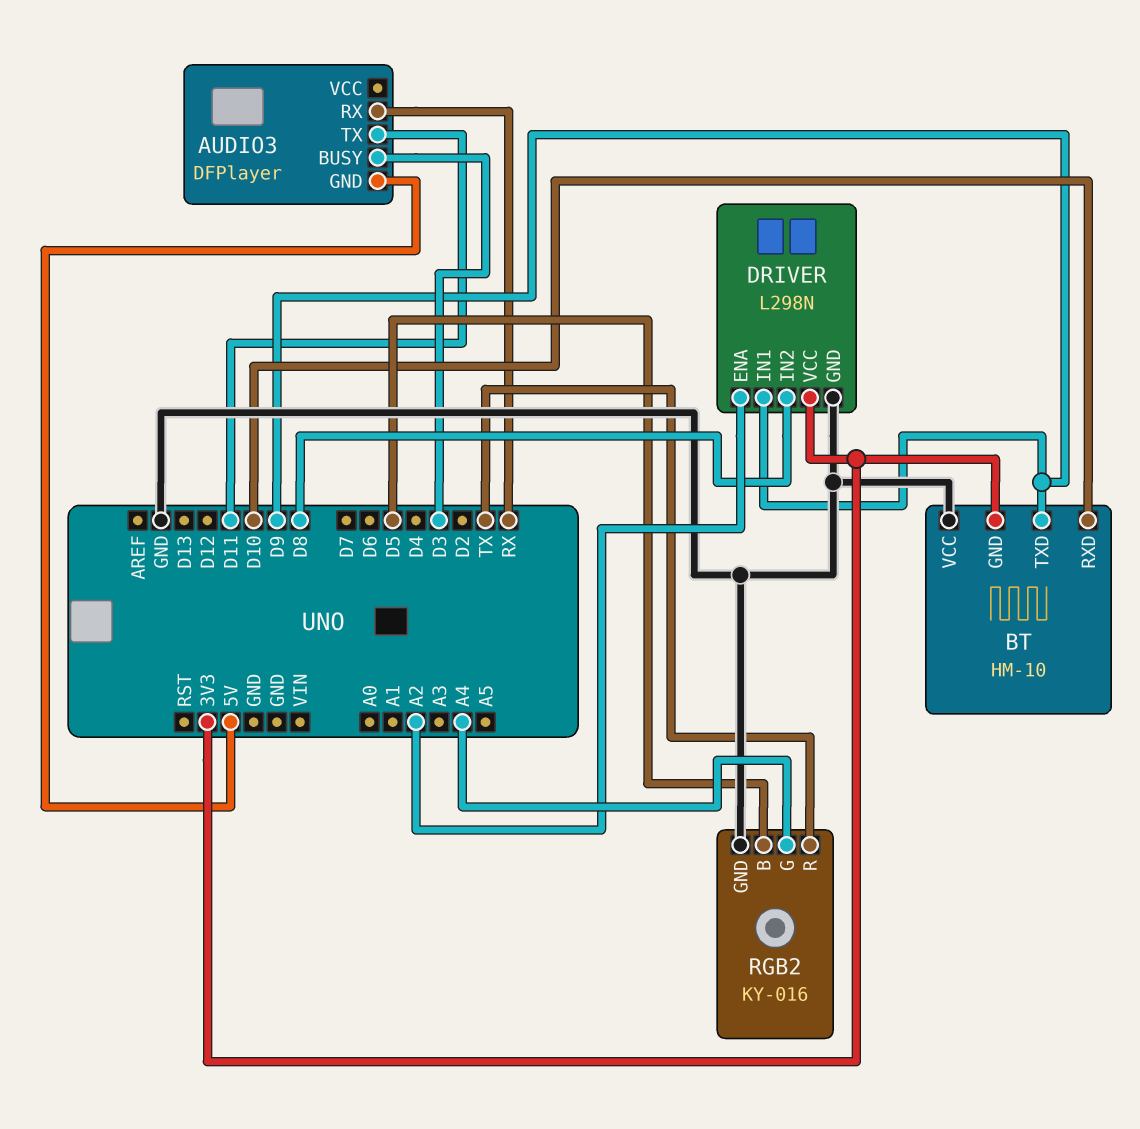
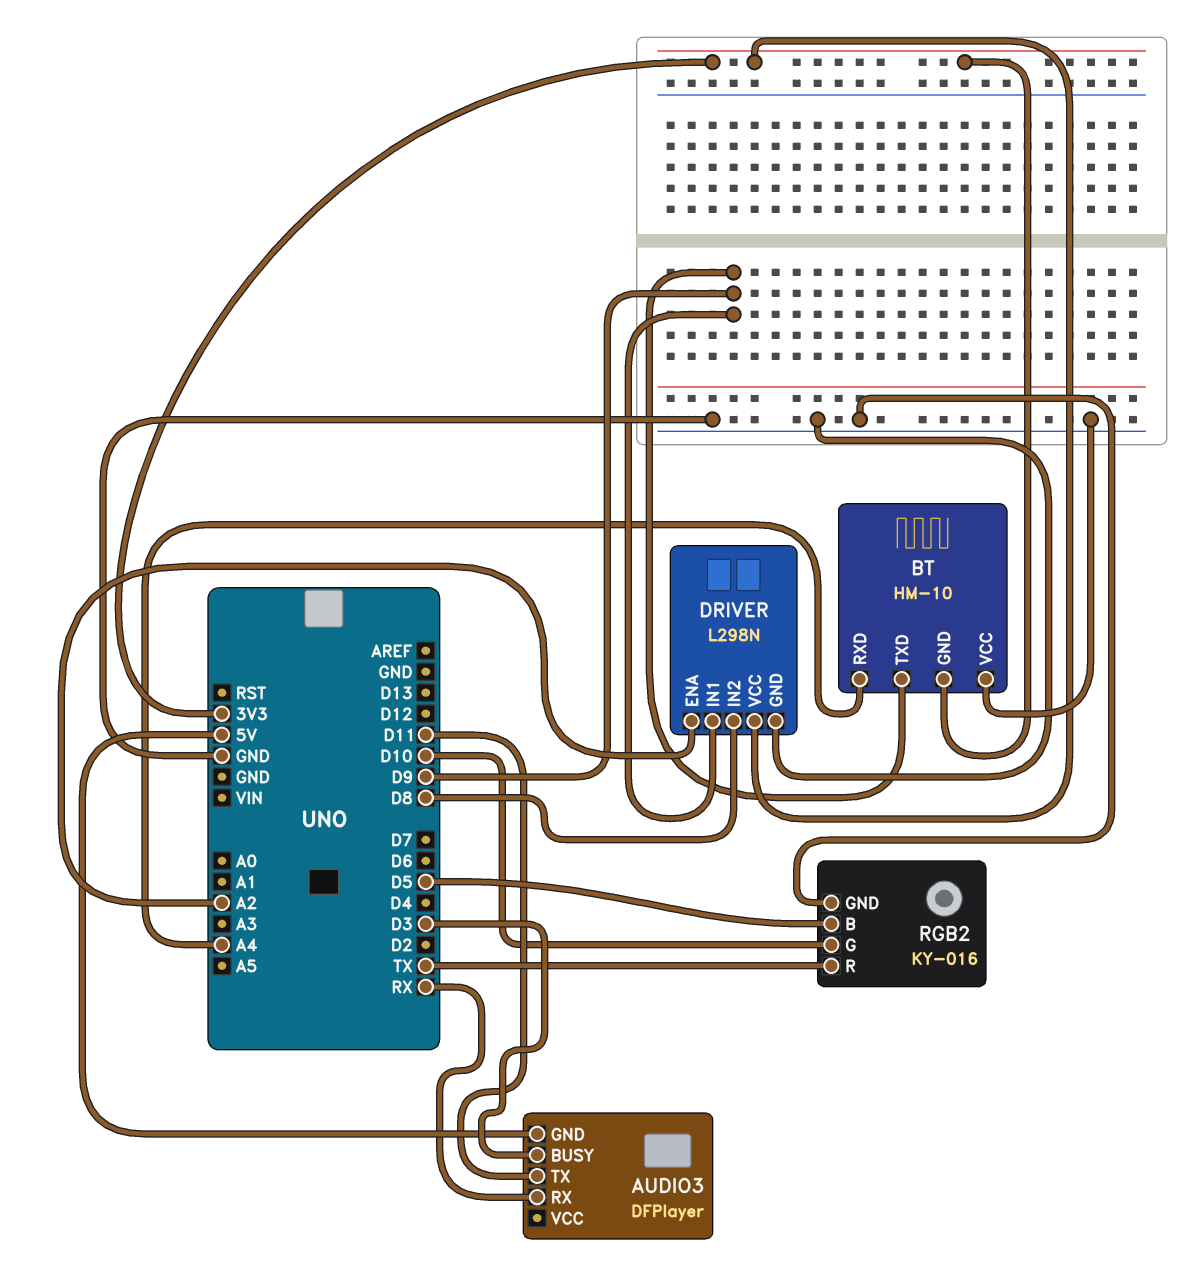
BT pin RXD: D10 -> A4
RGB2 pin G: A4 -> D10

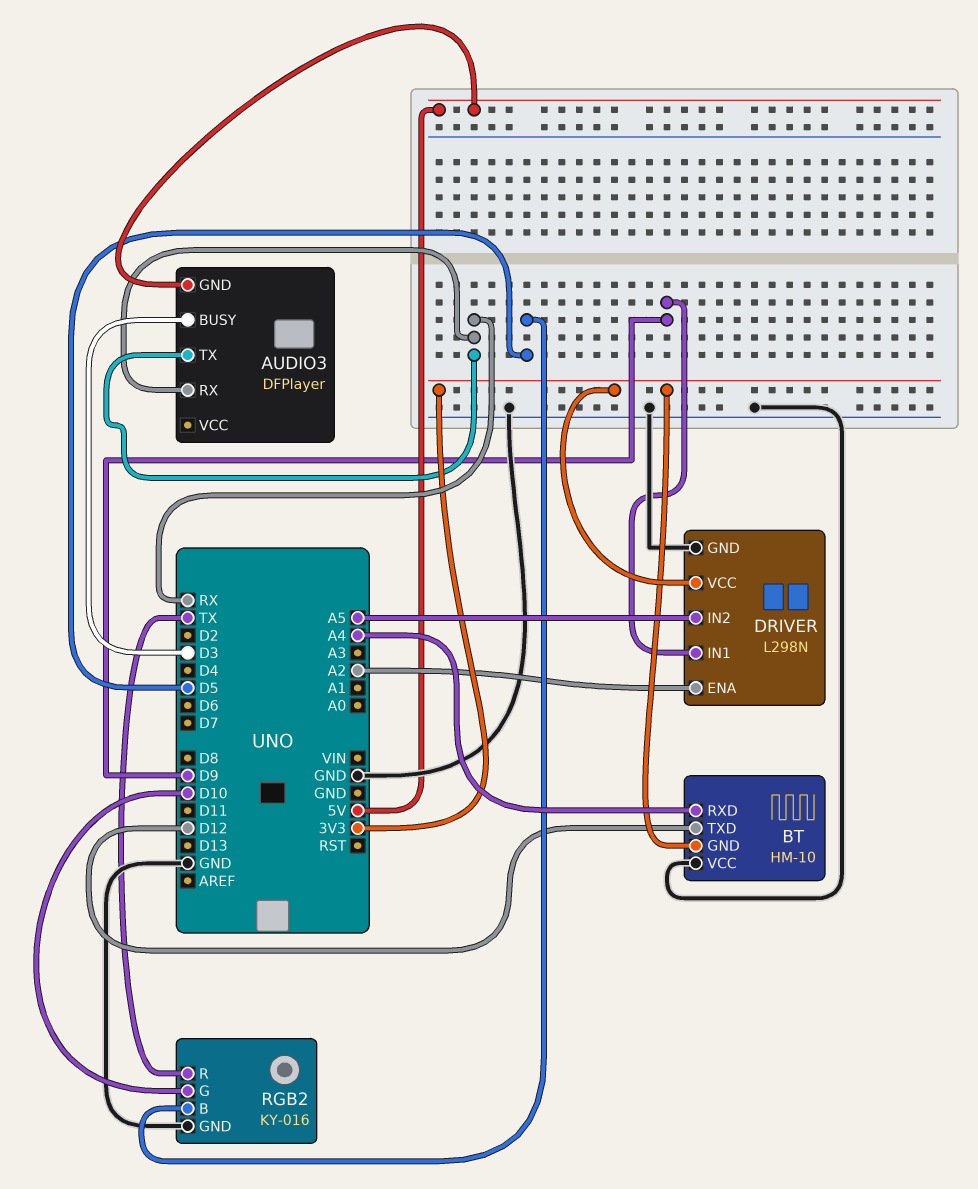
AUDIO3 pin TX: D11 -> RX
BT pin TXD: D9 -> D12
DRIVER pin IN2: D8 -> A5

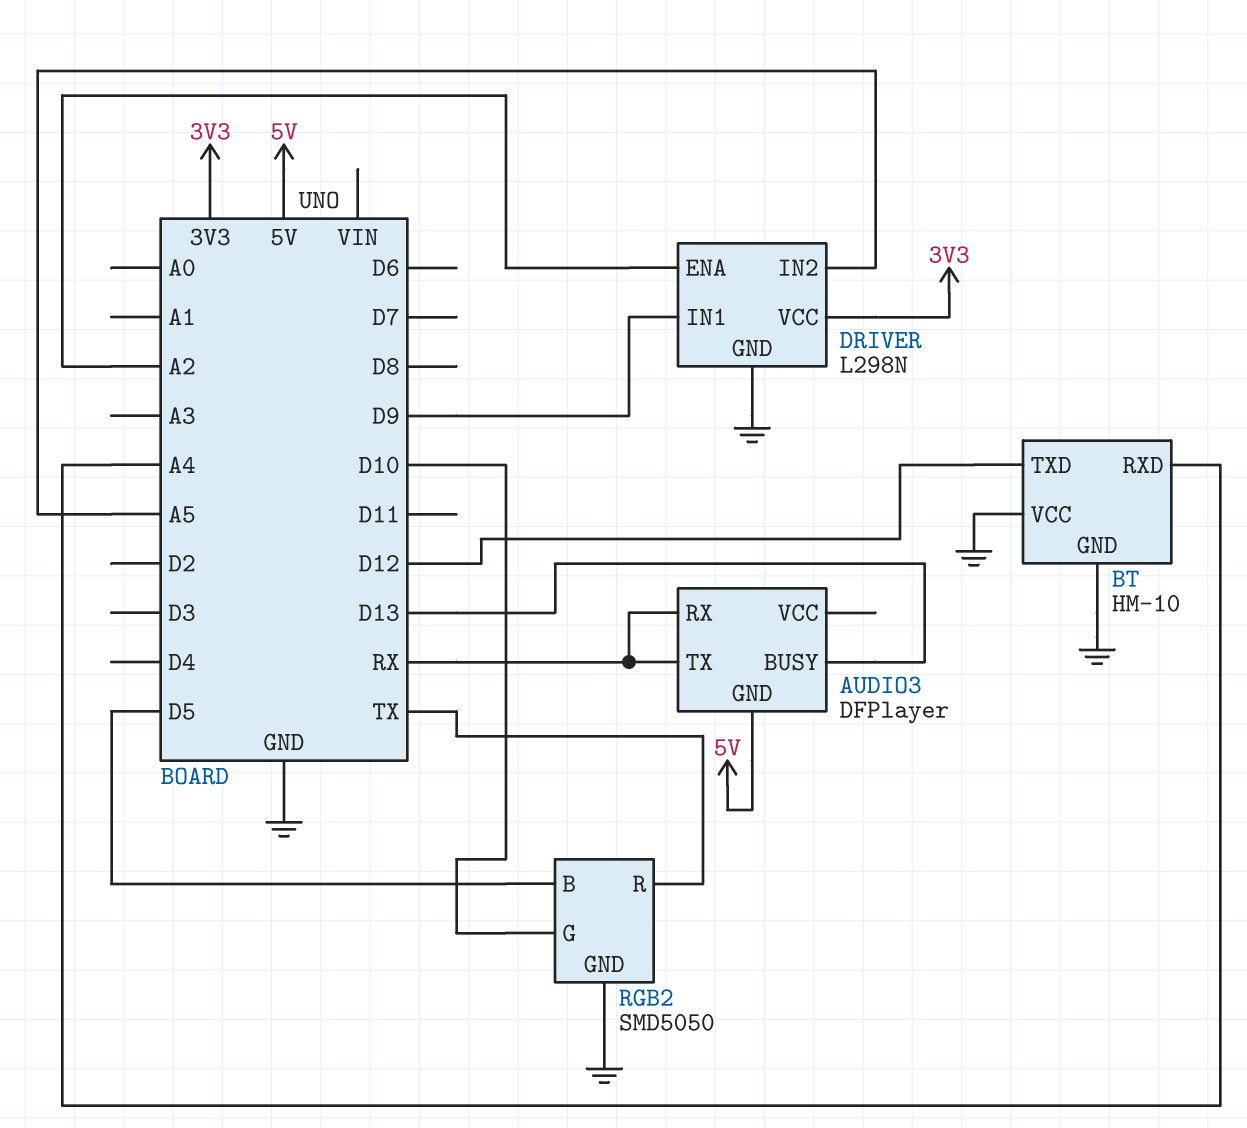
AUDIO3 pin BUSY: D3 -> D13
BT pin GND: 3V3 -> GND
RGB2: KY-016 -> SMD5050

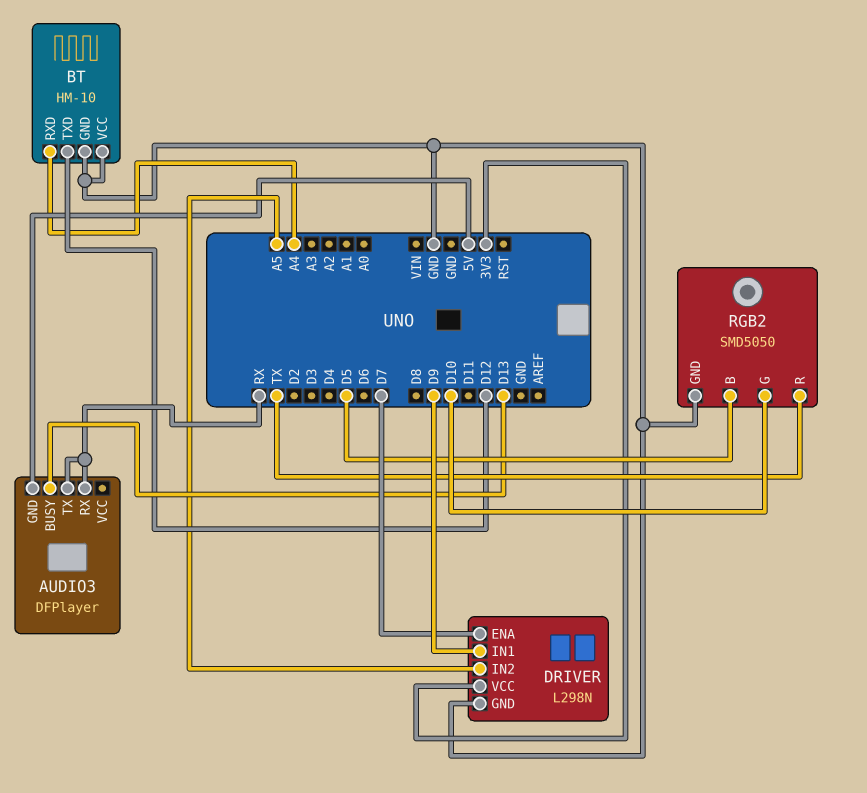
DRIVER pin ENA: A2 -> D7

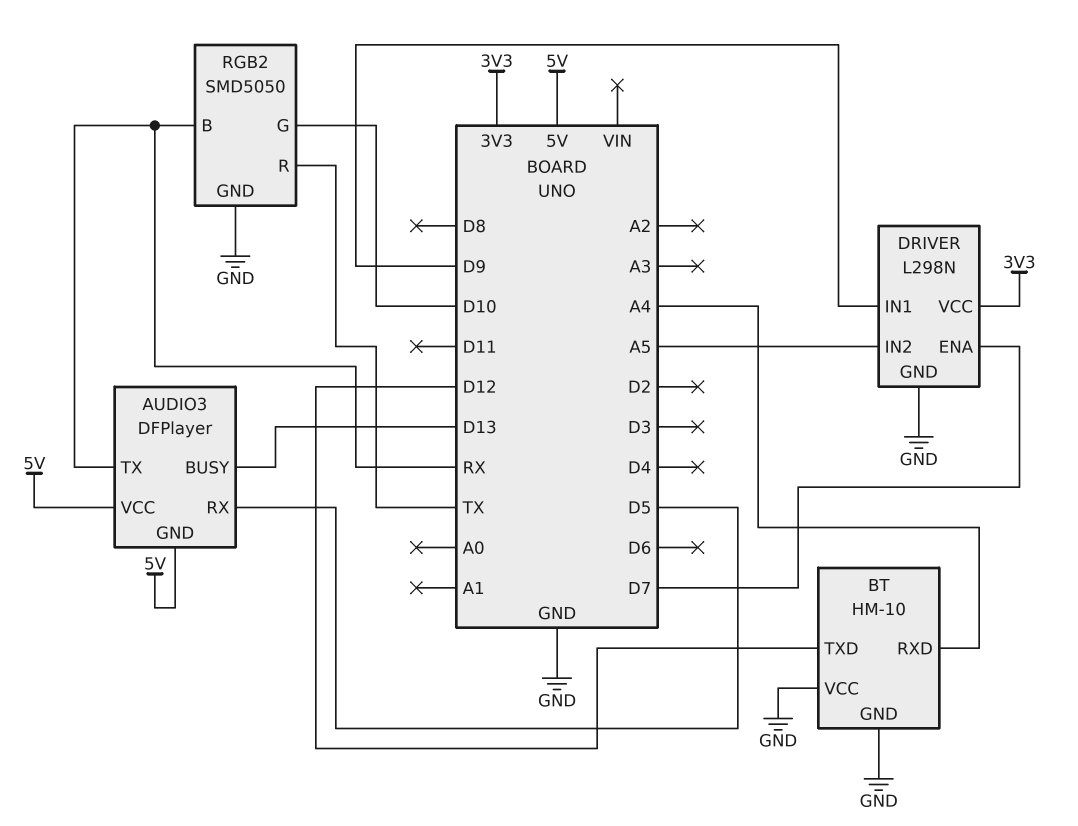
AUDIO3 pin RX: RX -> D5
AUDIO3 pin VCC: none -> 5V
RGB2 pin B: D5 -> RX

